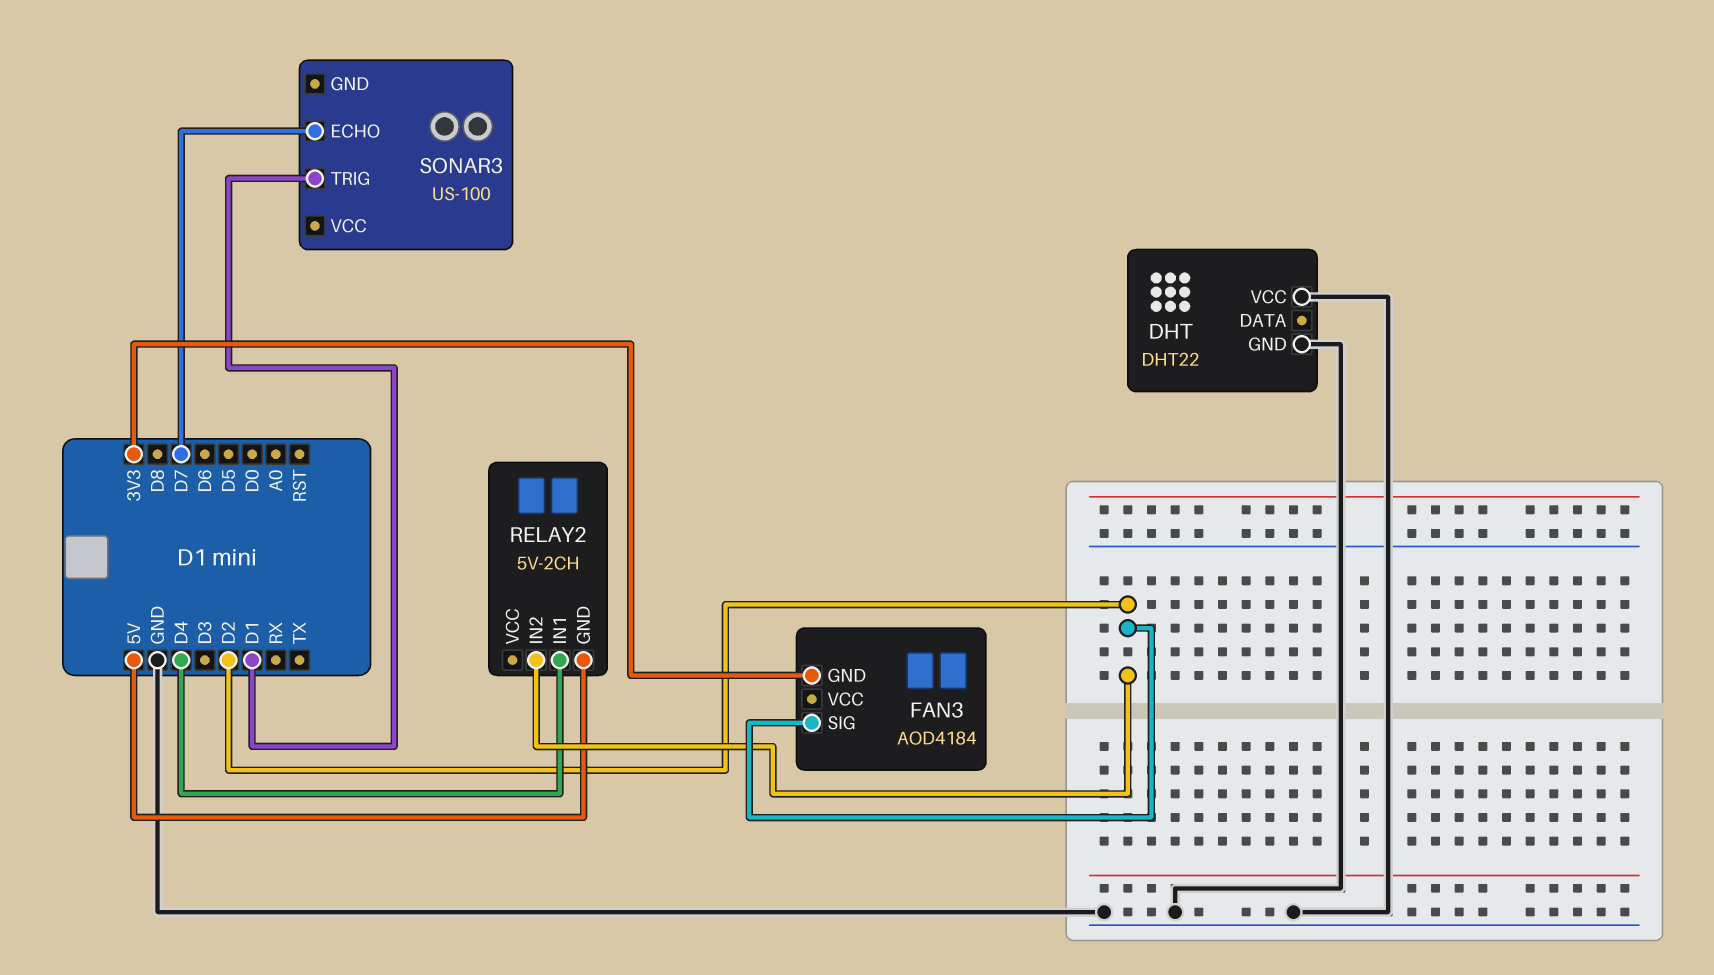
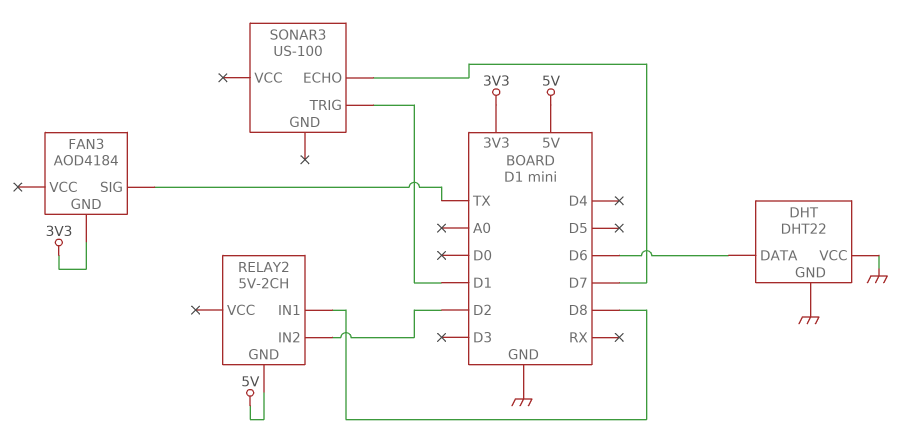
DHT pin DATA: none -> D6
FAN3 pin SIG: D2 -> TX
RELAY2 pin IN1: D4 -> D8

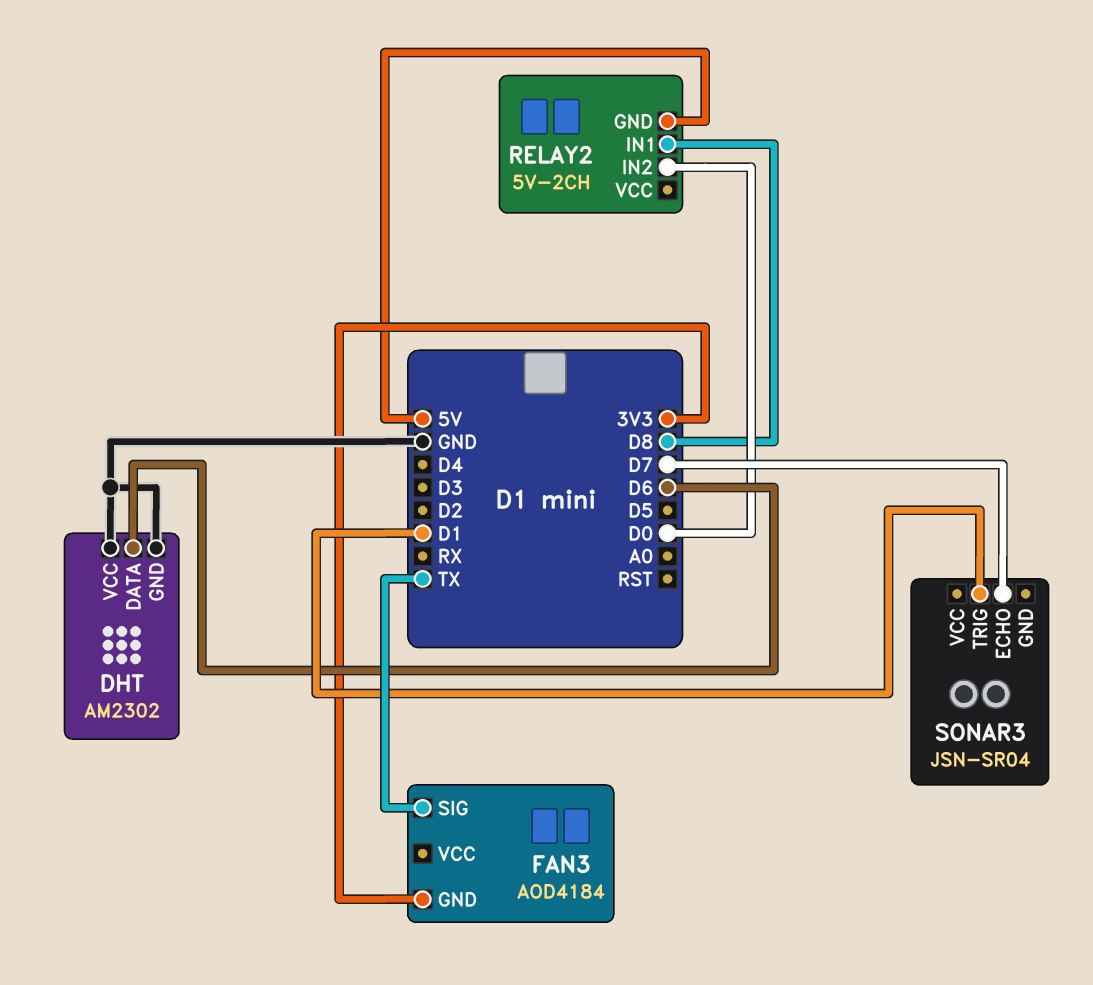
DHT: DHT22 -> AM2302
RELAY2 pin IN2: D2 -> D0
SONAR3: US-100 -> JSN-SR04

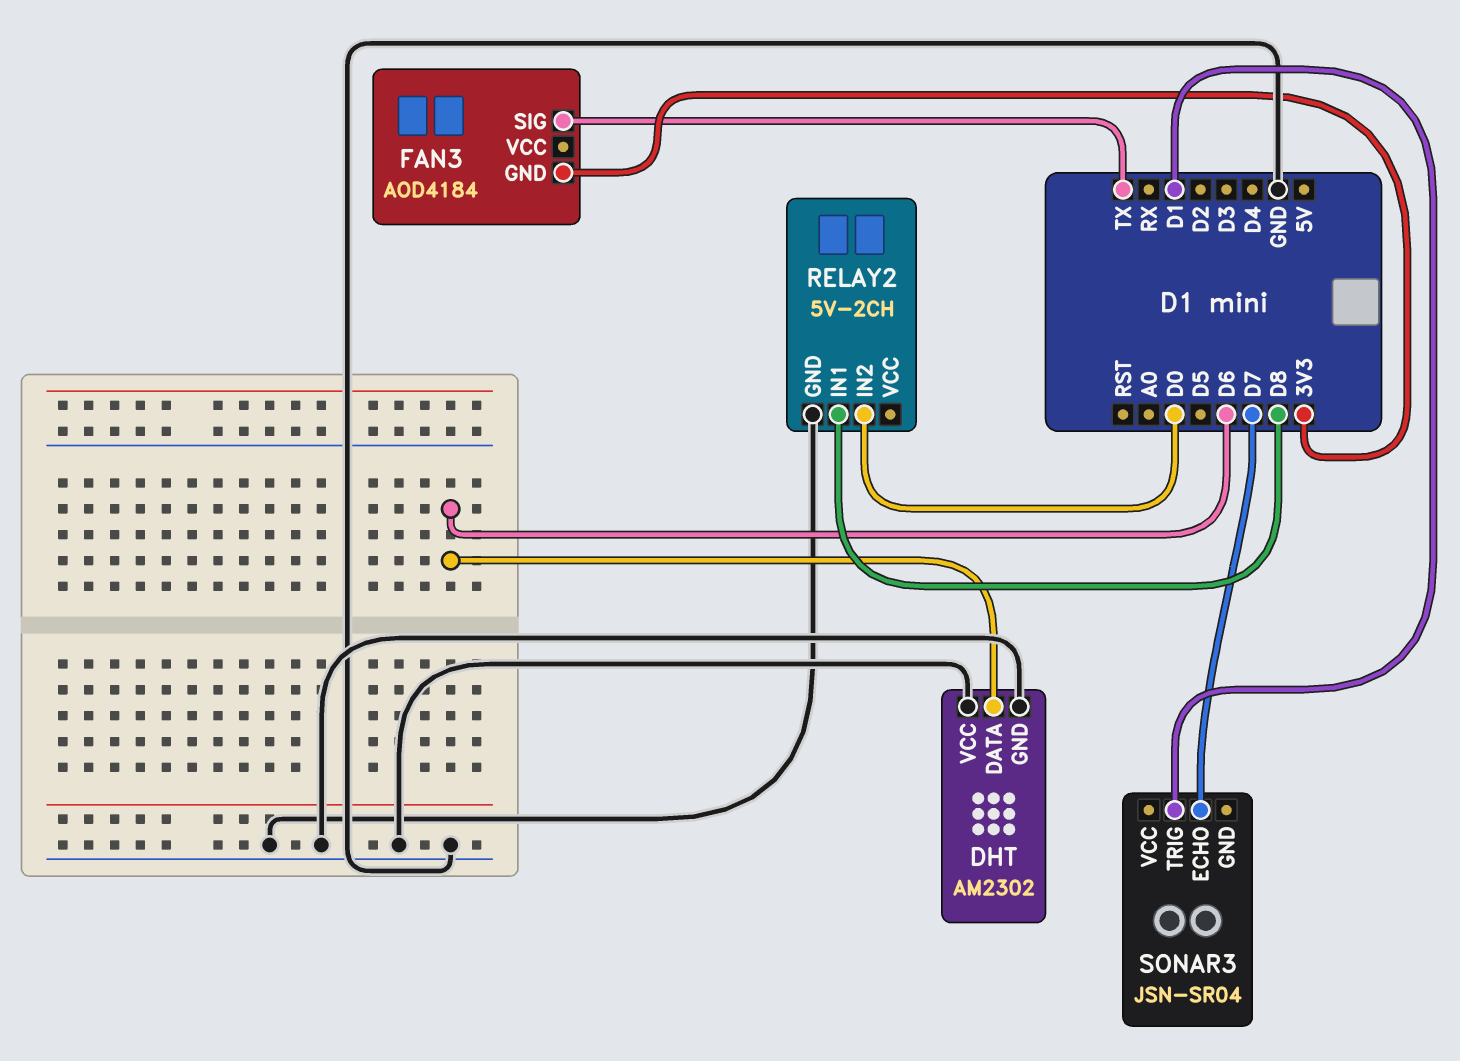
RELAY2 pin GND: 5V -> GND

